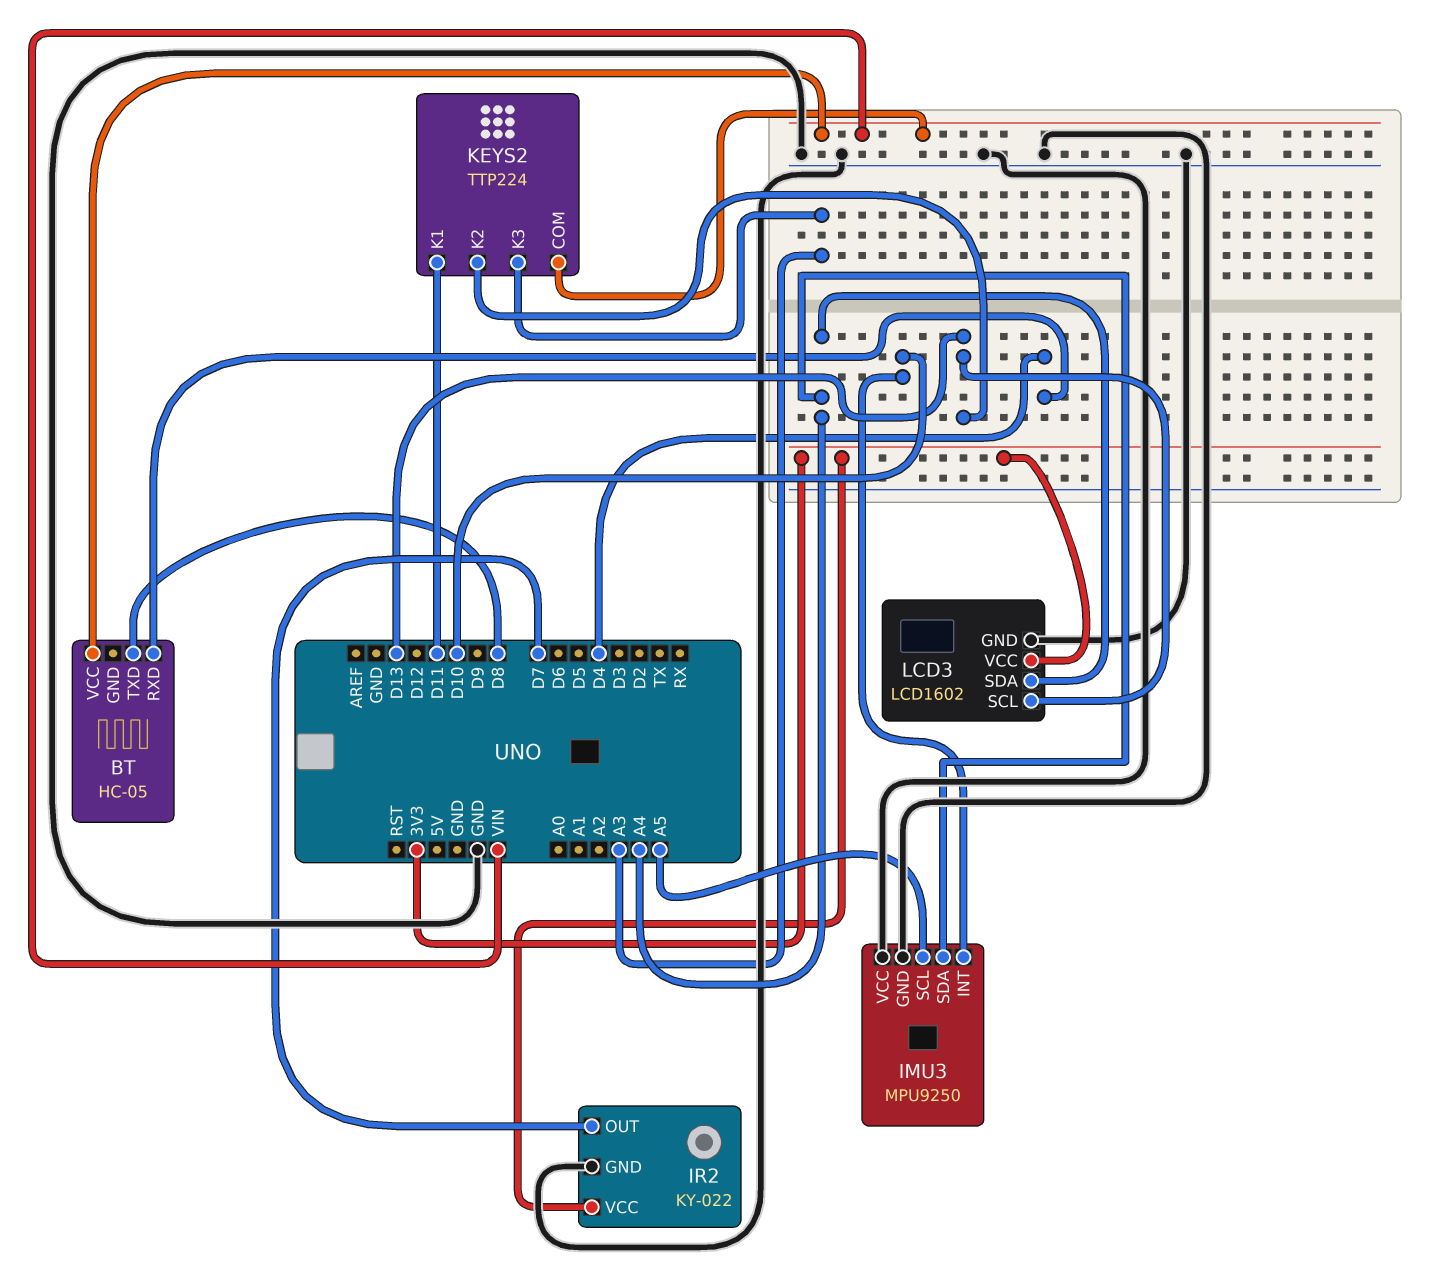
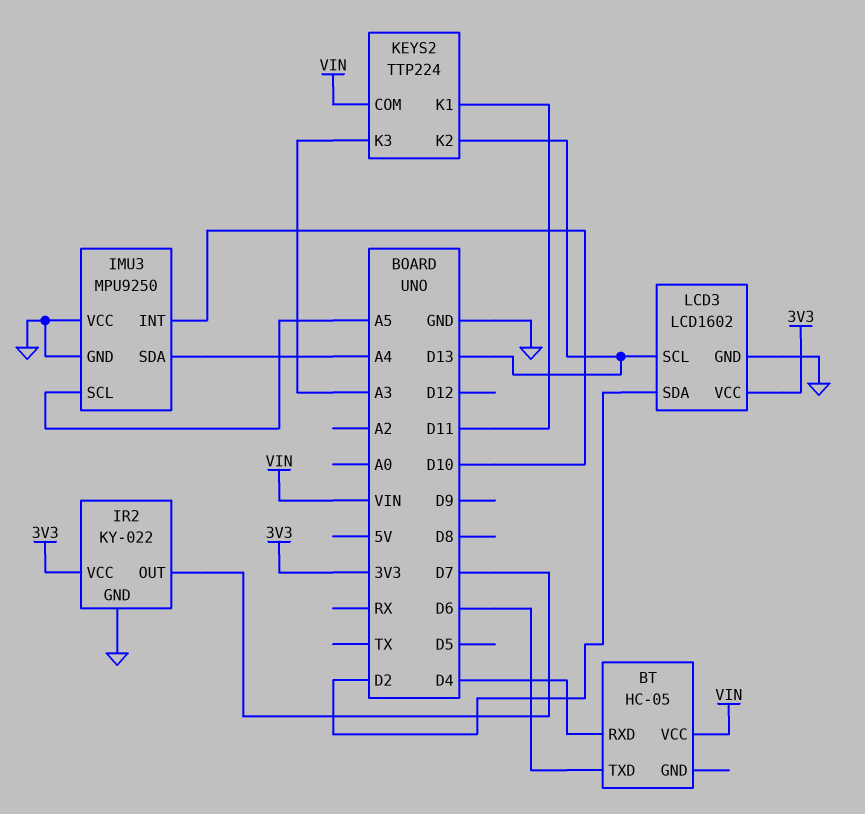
BT pin TXD: D8 -> D6
LCD3 pin SDA: A4 -> D2

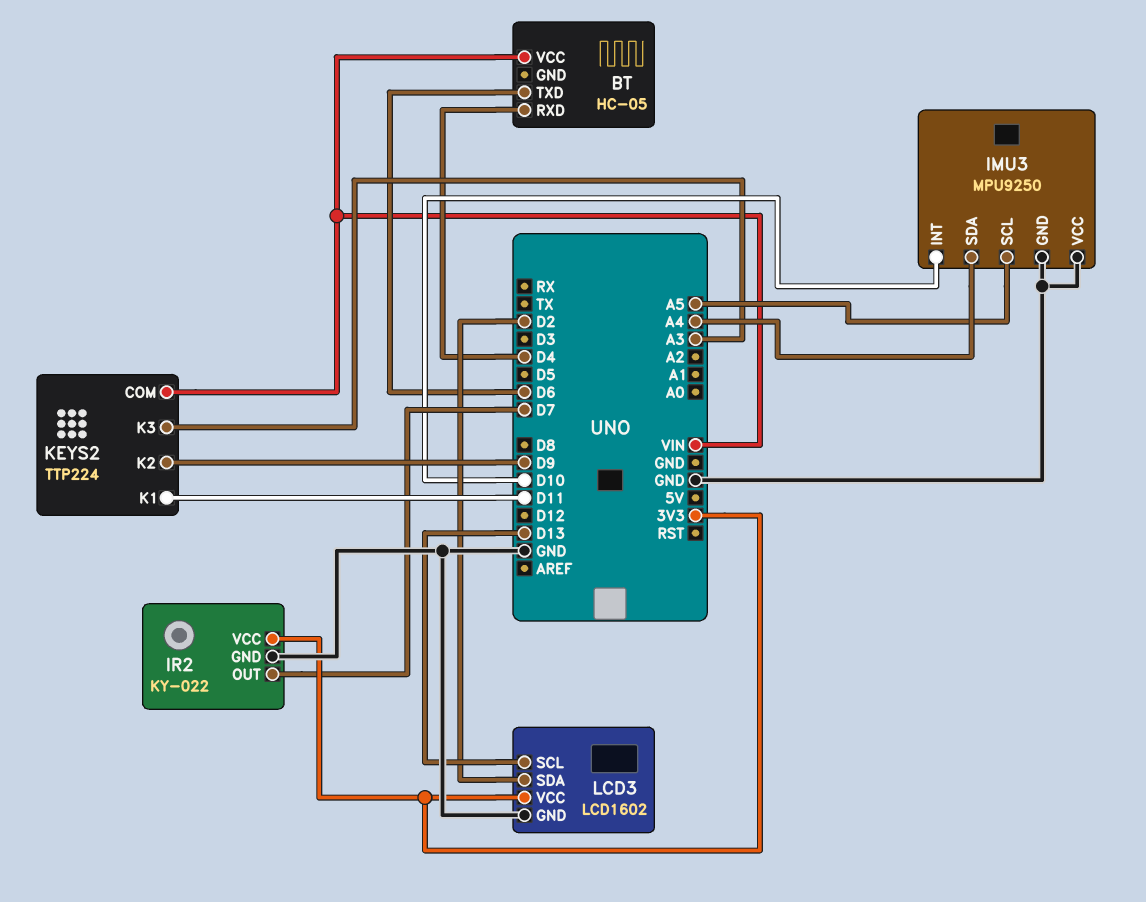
KEYS2 pin K2: D13 -> D9

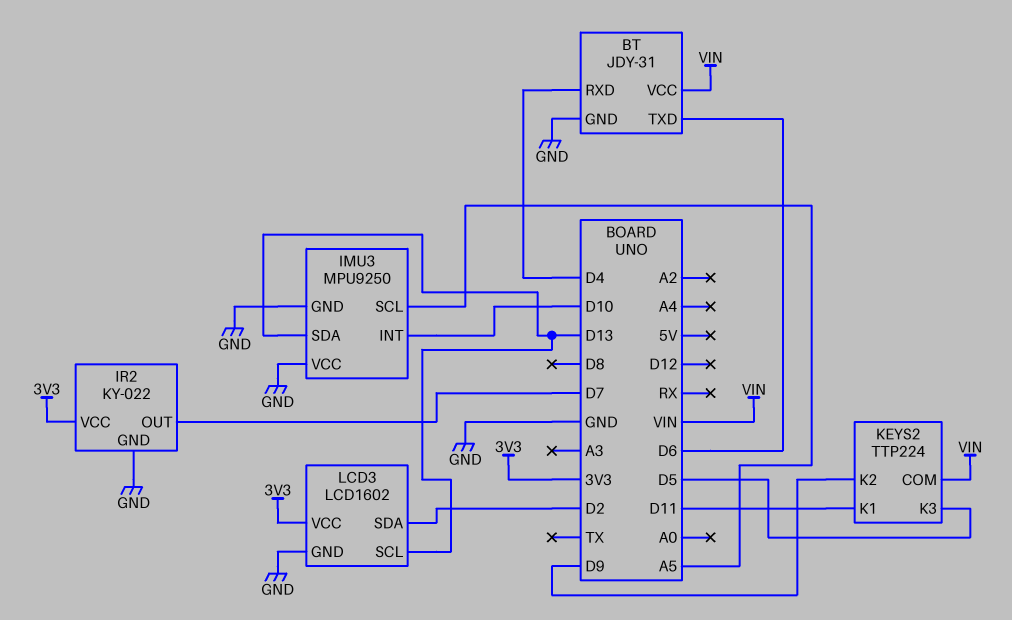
BT: HC-05 -> JDY-31
BT pin GND: none -> GND
IMU3 pin SDA: A4 -> D13
KEYS2 pin K3: A3 -> D5

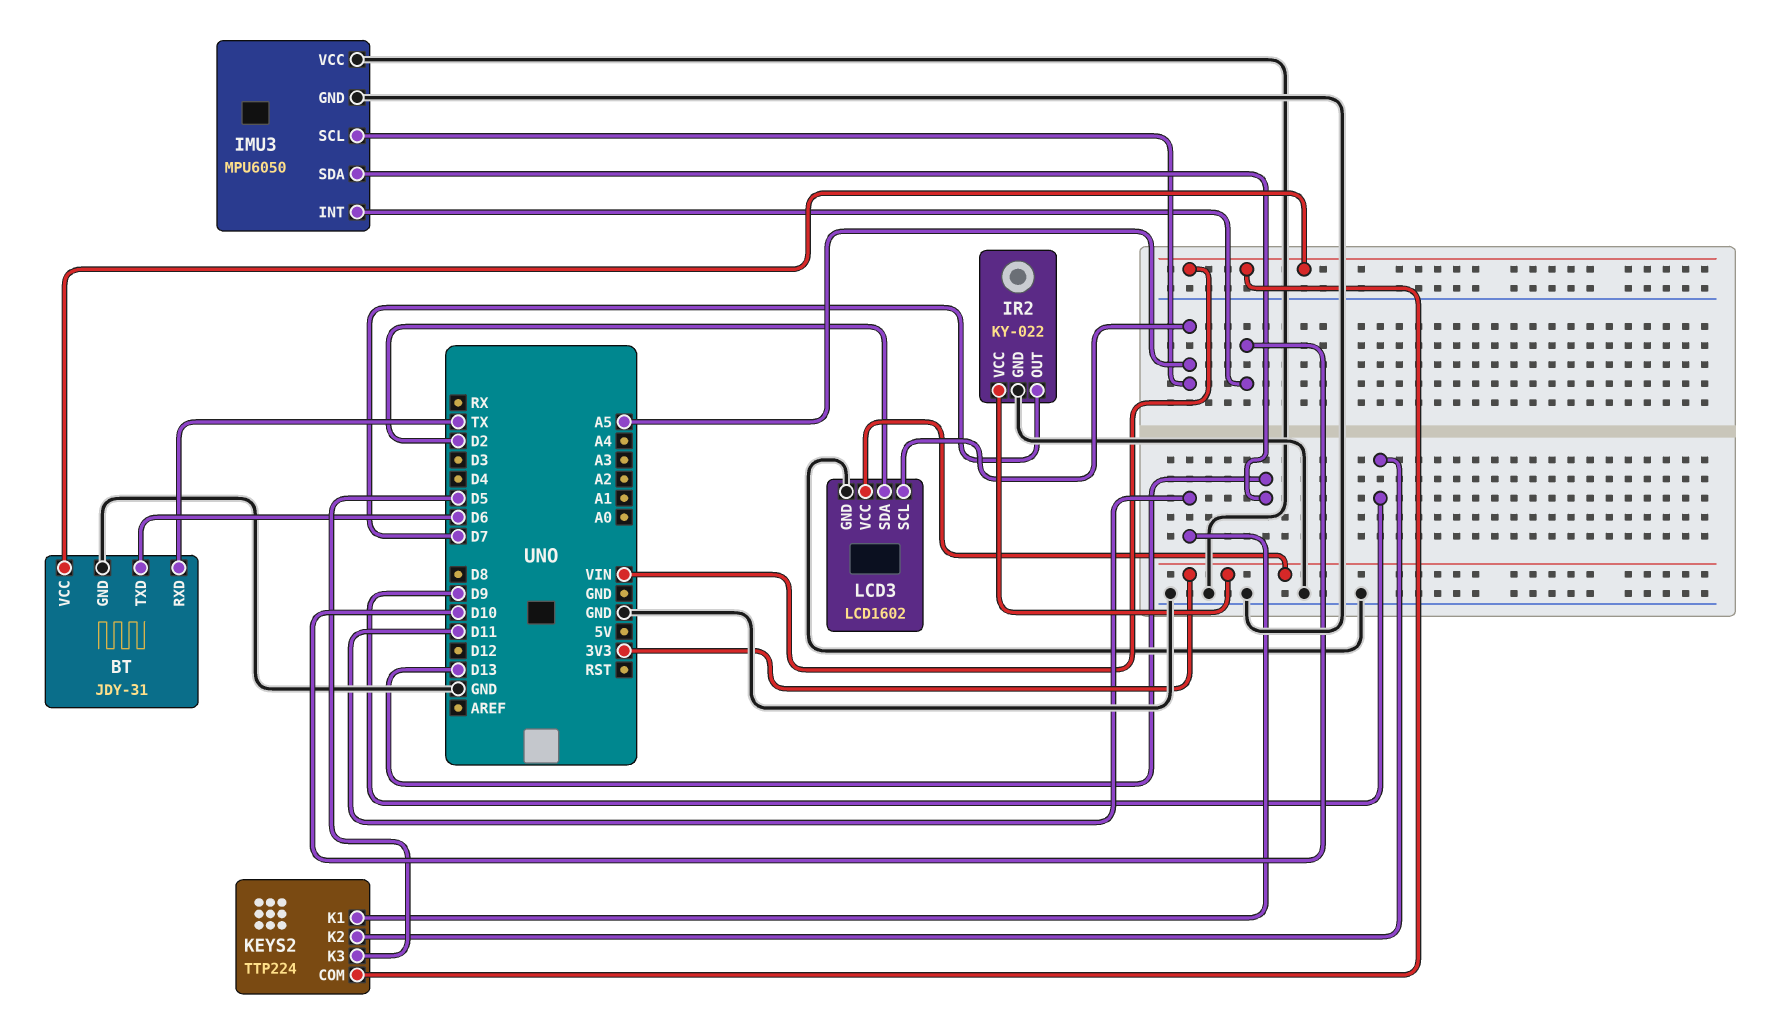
BT pin RXD: D4 -> TX
IMU3: MPU9250 -> MPU6050
LCD3 pin SCL: D13 -> A5

